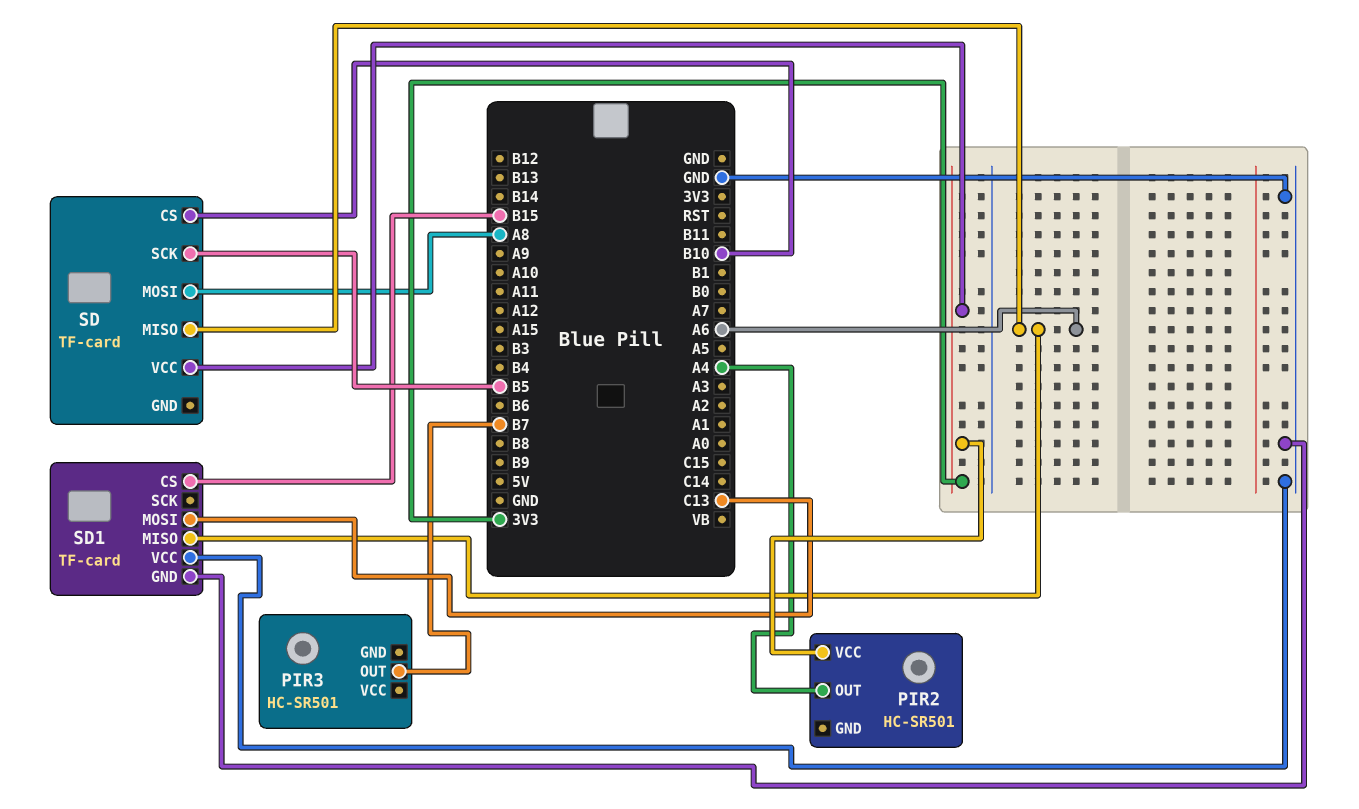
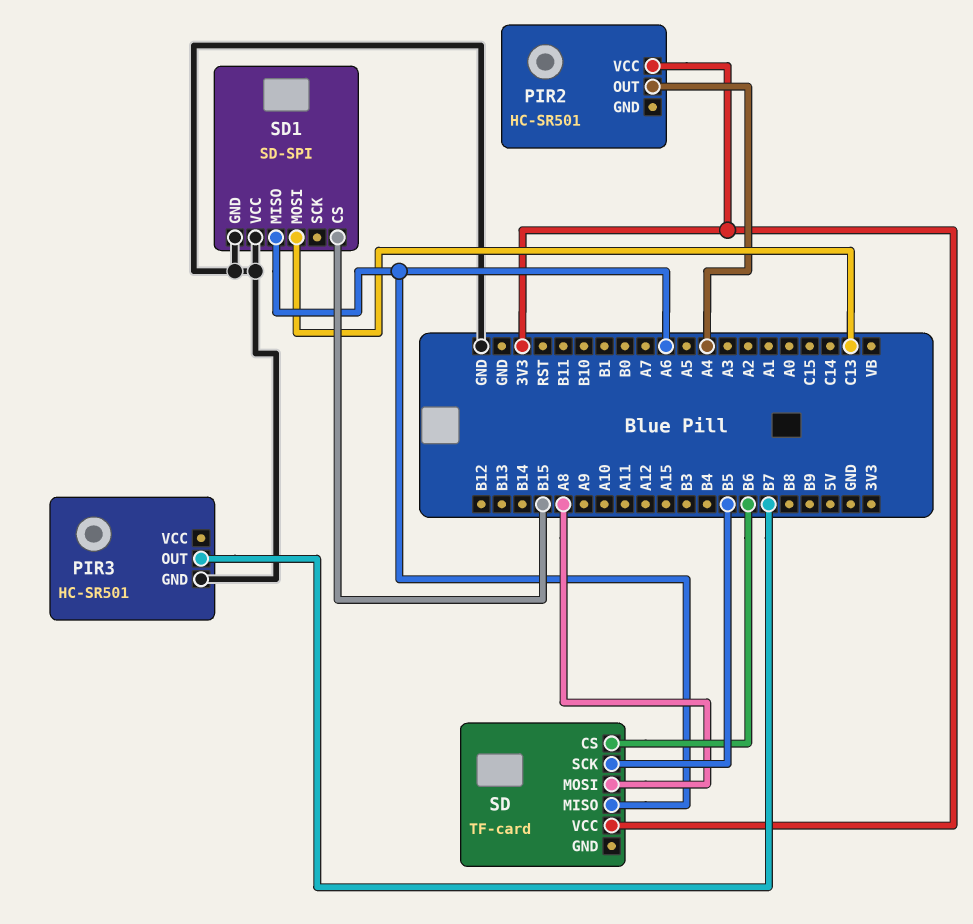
PIR3 pin GND: none -> GND
SD pin CS: B10 -> B6
SD1: TF-card -> SD-SPI

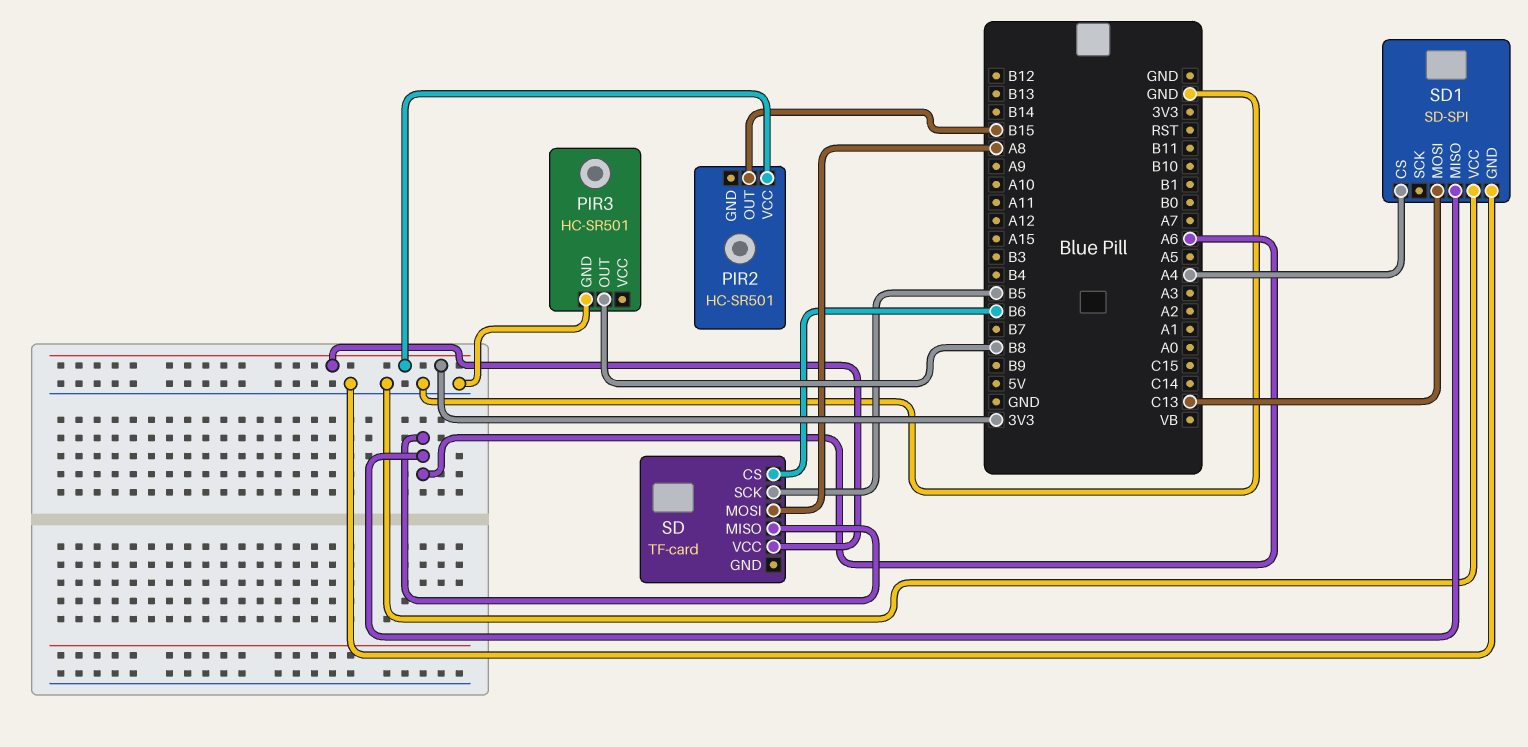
PIR2 pin OUT: A4 -> B15
PIR3 pin OUT: B7 -> B8
SD1 pin CS: B15 -> A4

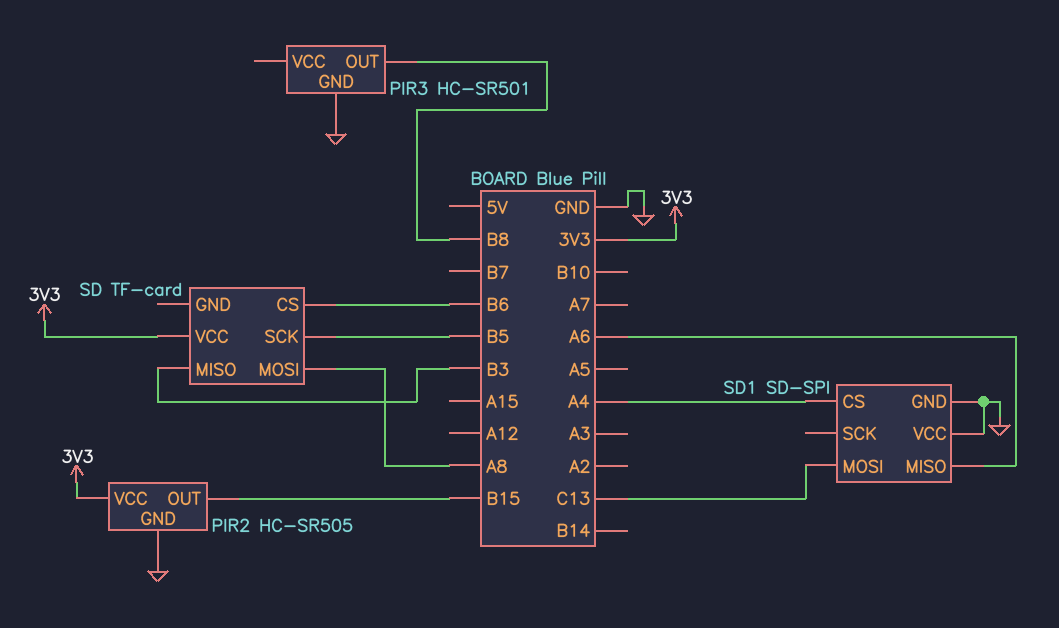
PIR2: HC-SR501 -> HC-SR505
PIR2 pin GND: none -> GND
SD pin MISO: A6 -> B3

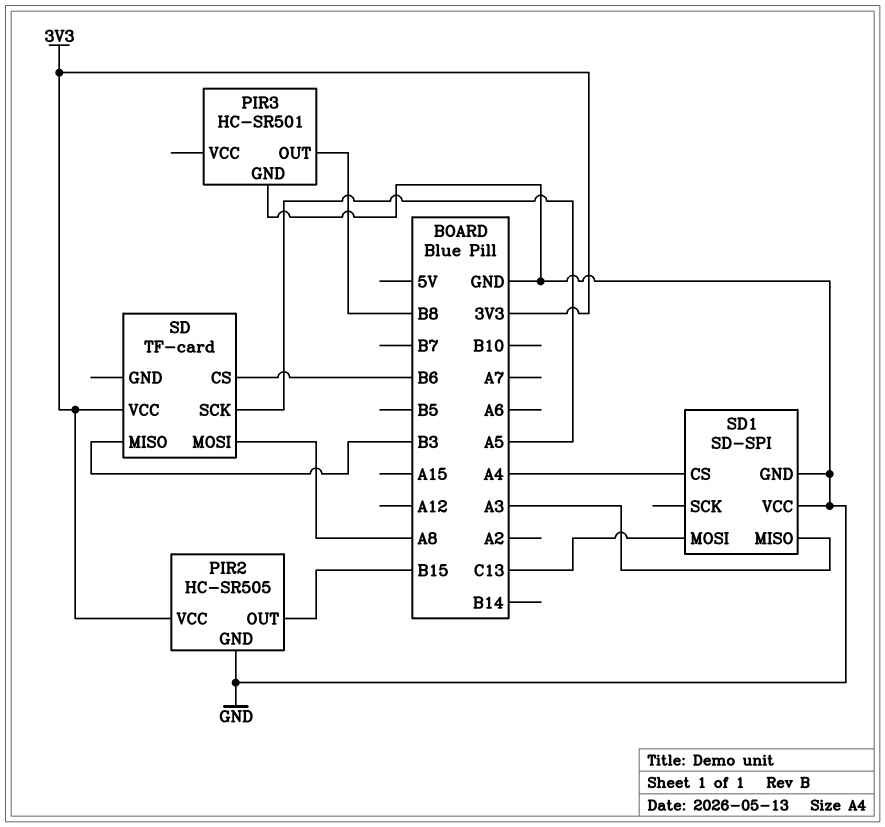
SD pin SCK: B5 -> A5
SD1 pin MISO: A6 -> A3

